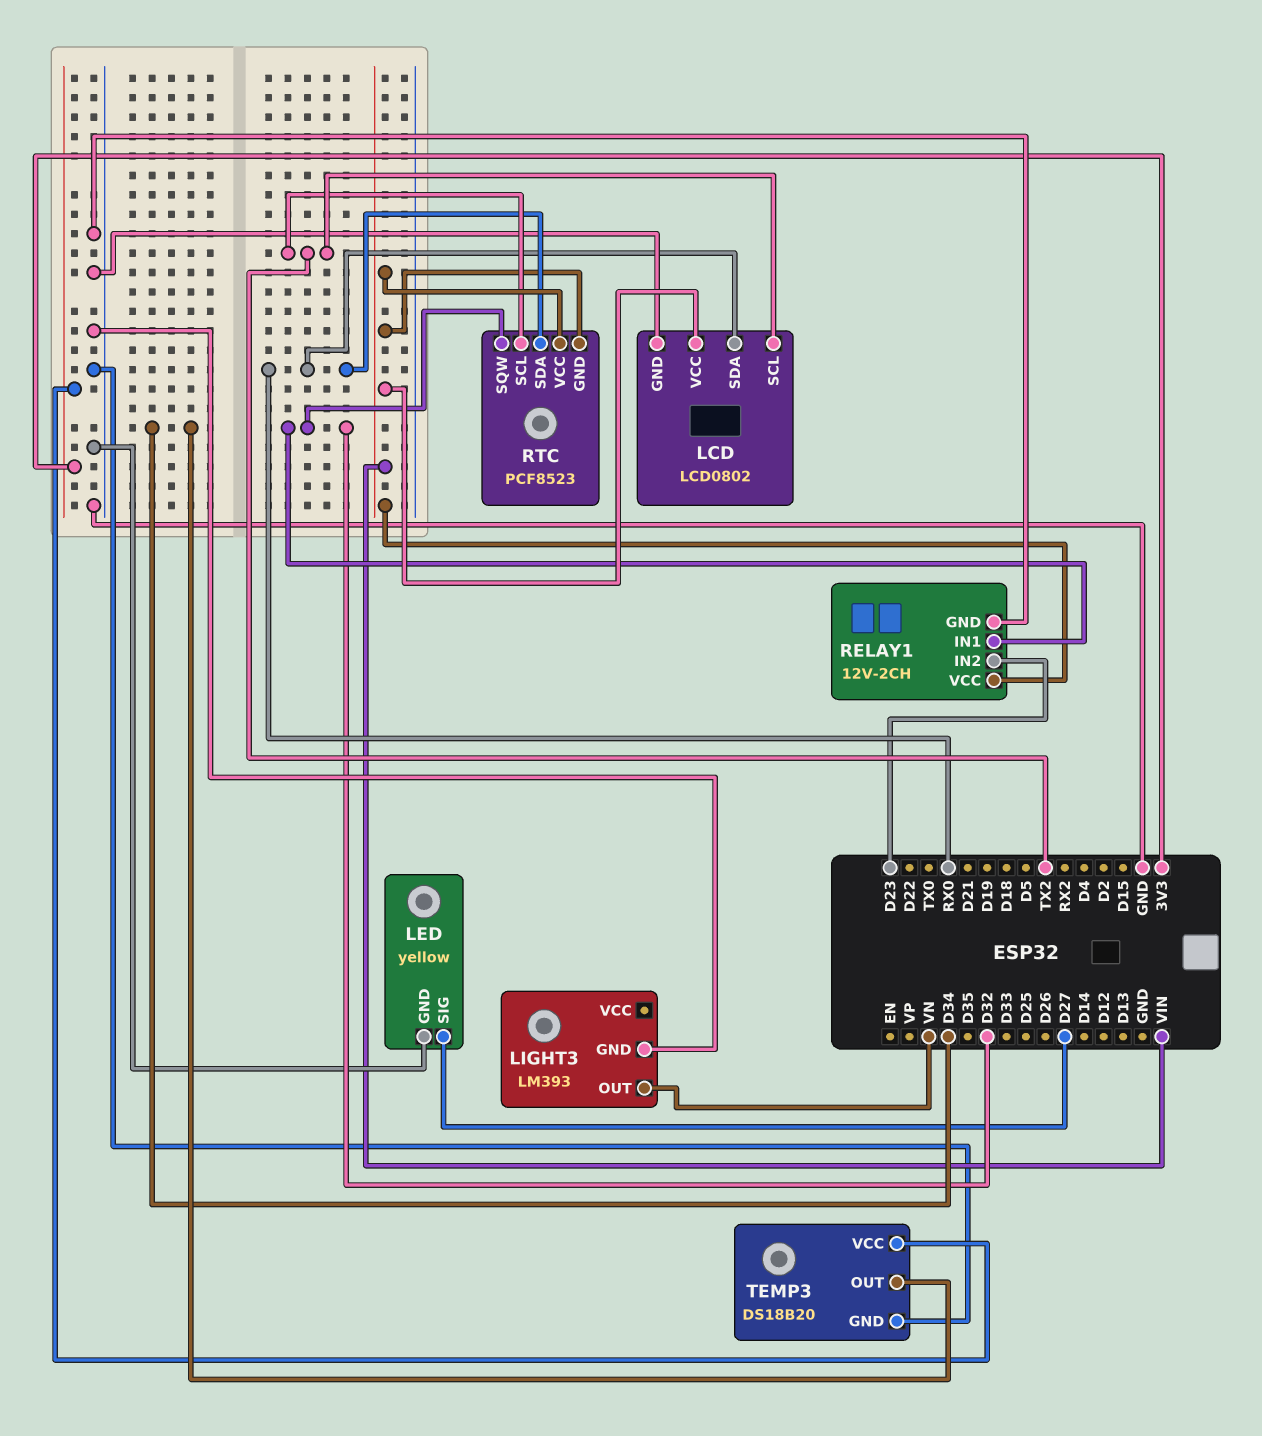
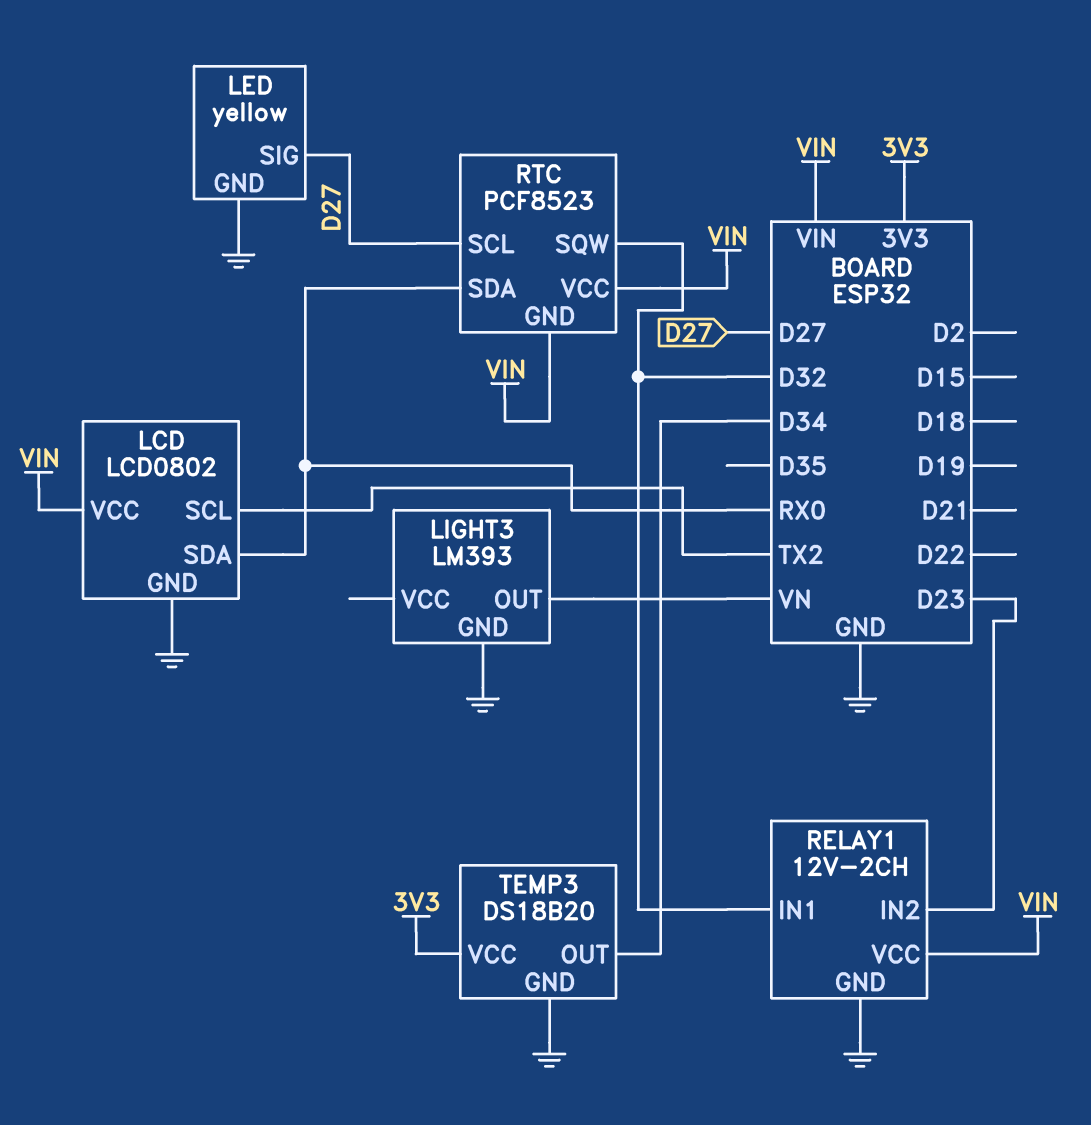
RTC pin SCL: TX2 -> D27

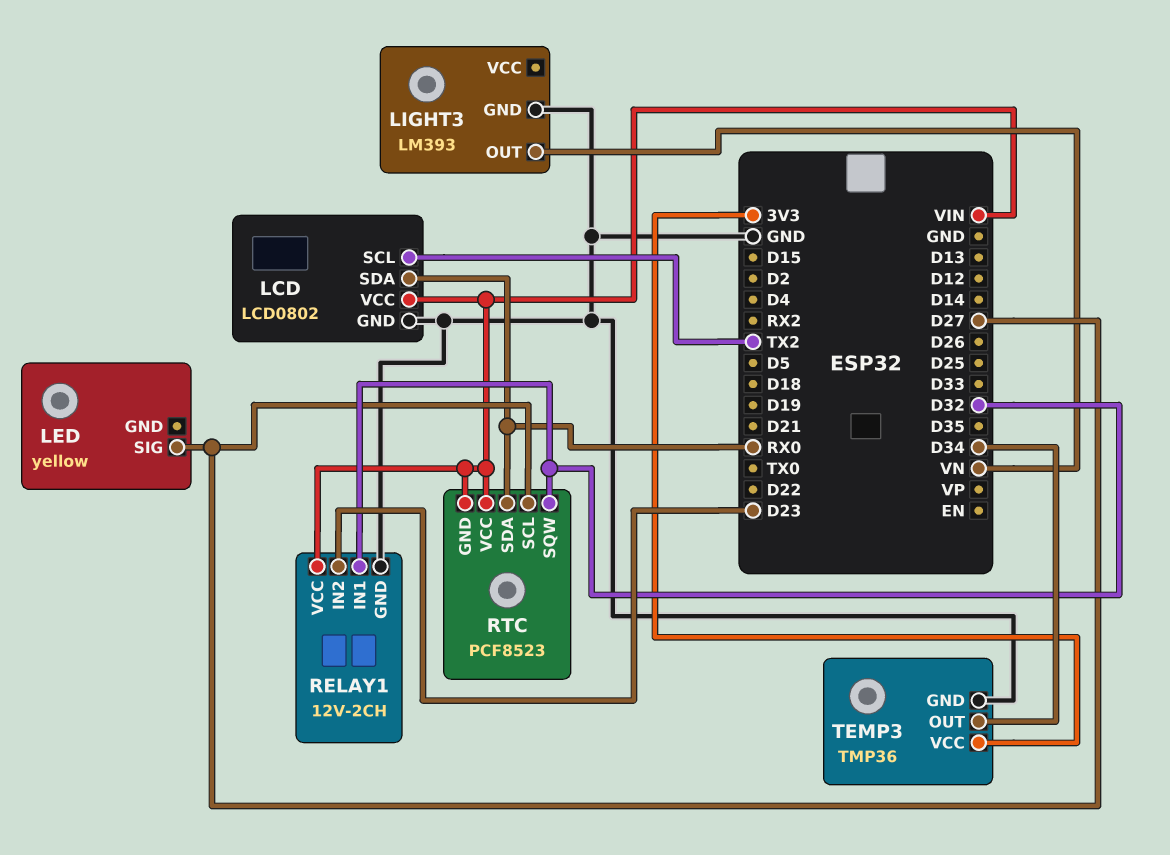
LED pin GND: GND -> none
TEMP3: DS18B20 -> TMP36

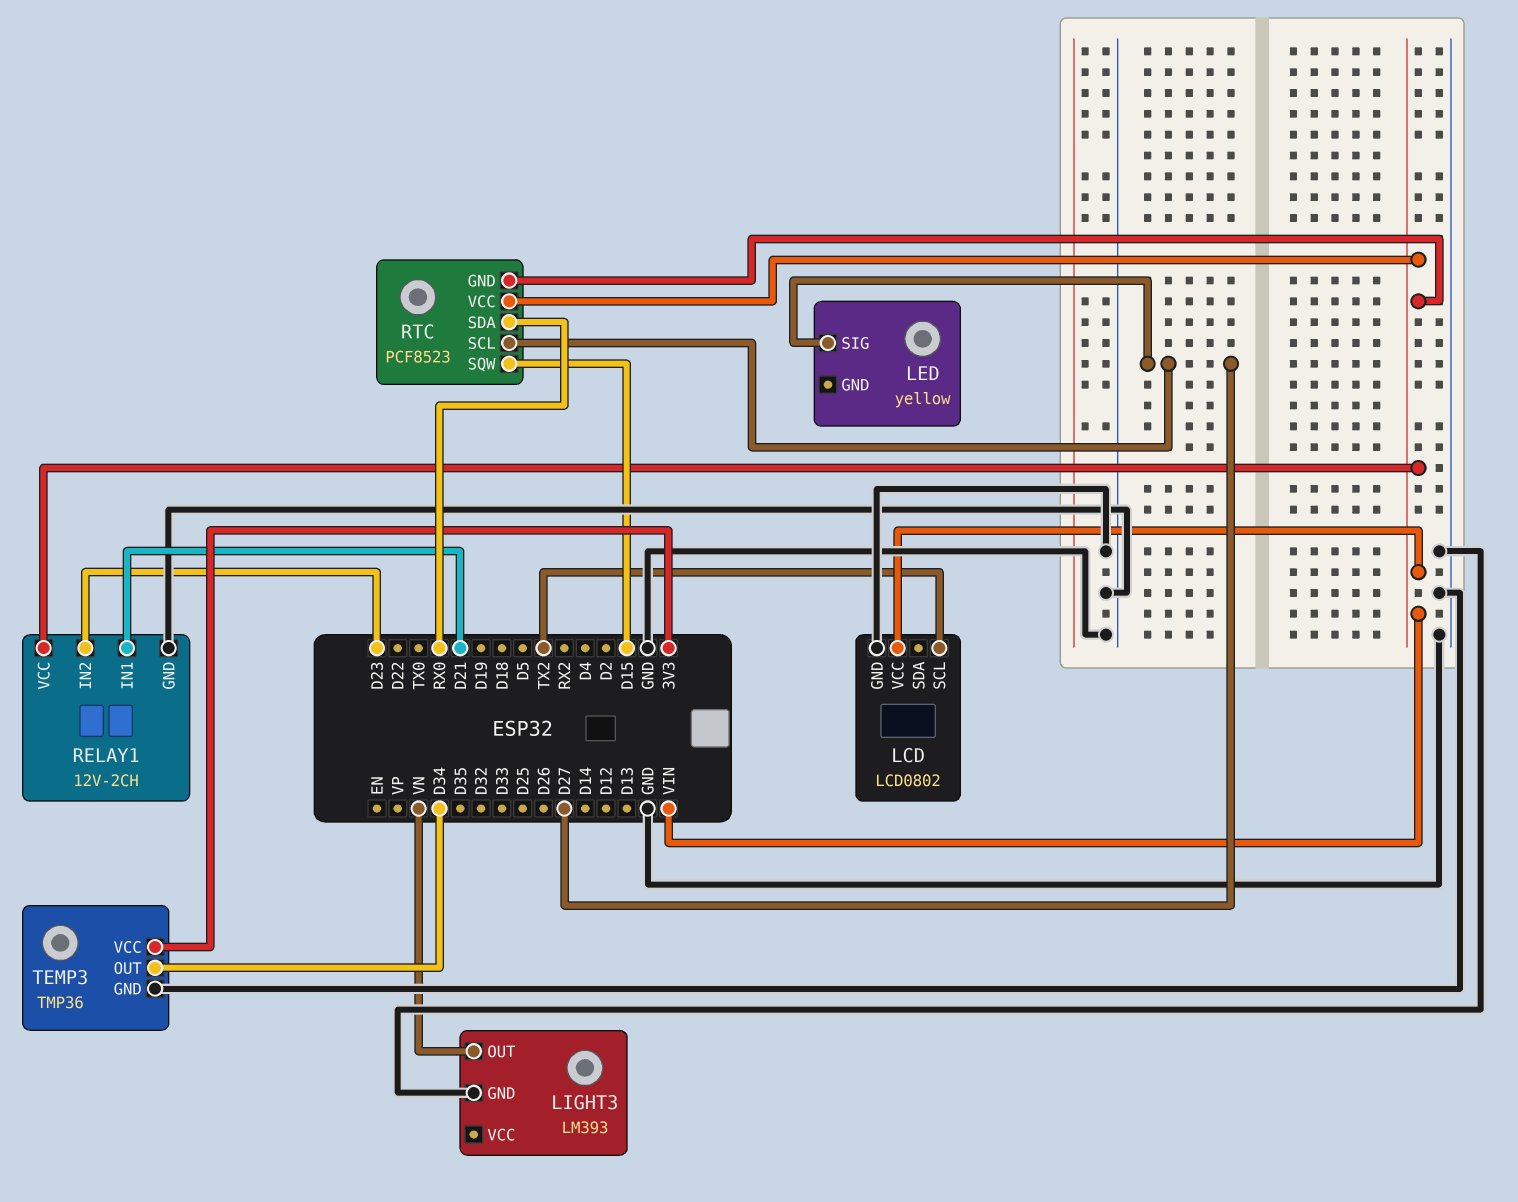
LCD pin SDA: RX0 -> none
RELAY1 pin IN1: D32 -> D21
RTC pin SQW: D32 -> D15

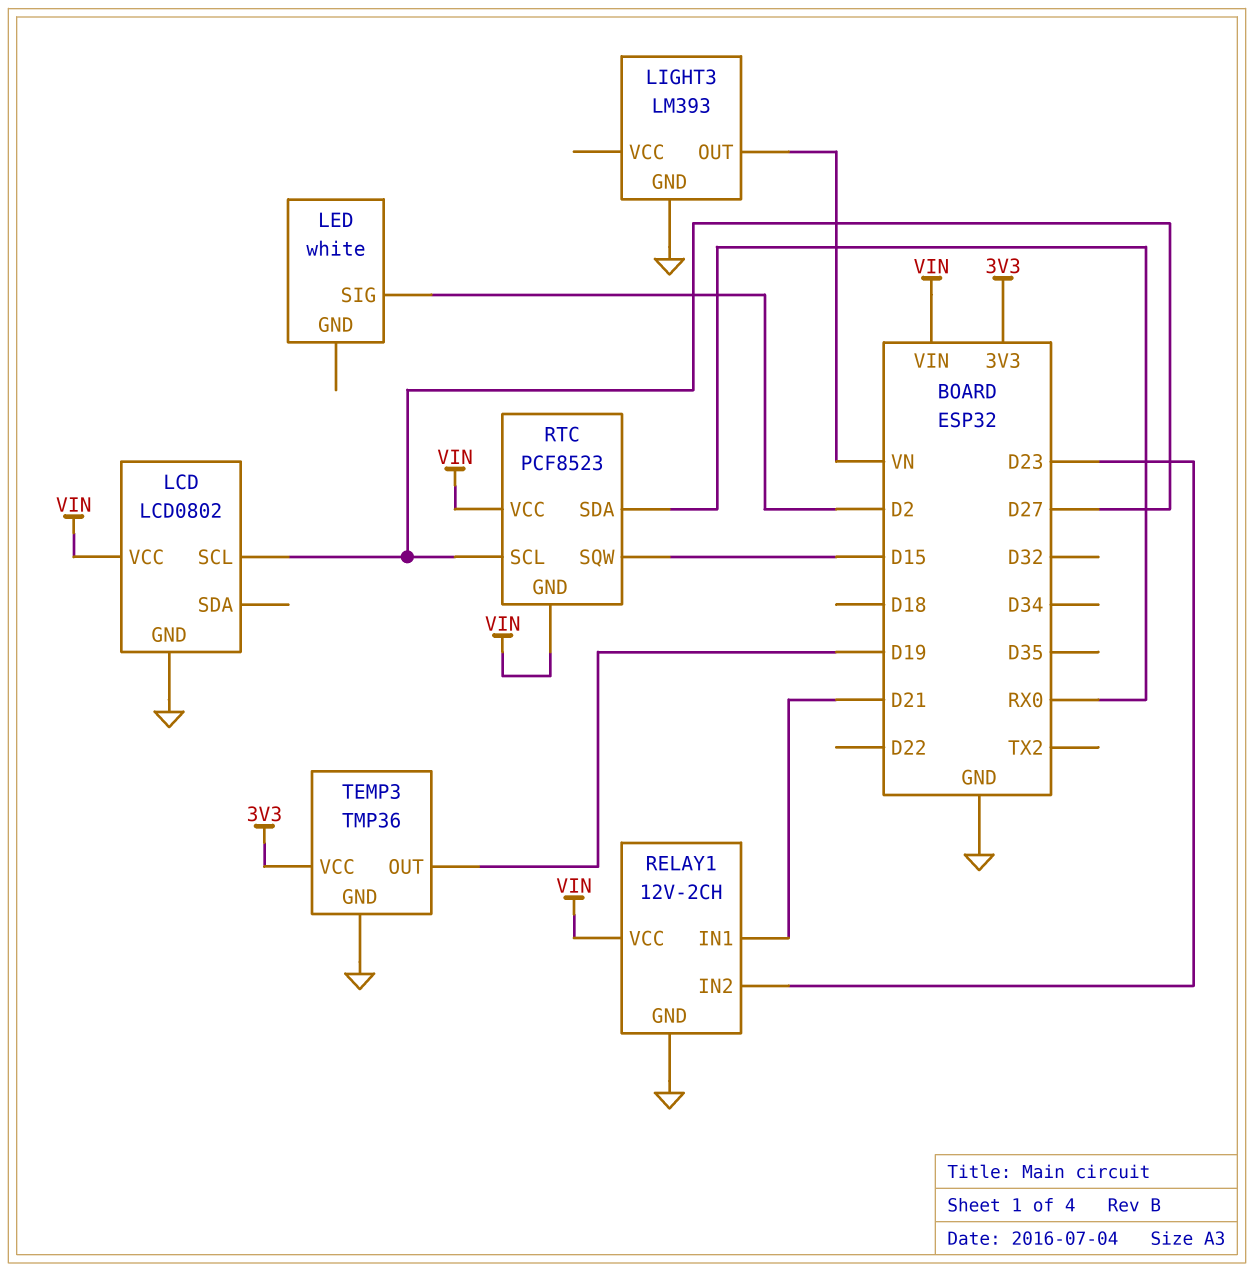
LCD pin SCL: TX2 -> D27
LED: yellow -> white
LED pin SIG: D27 -> D2
TEMP3 pin OUT: D34 -> D19

